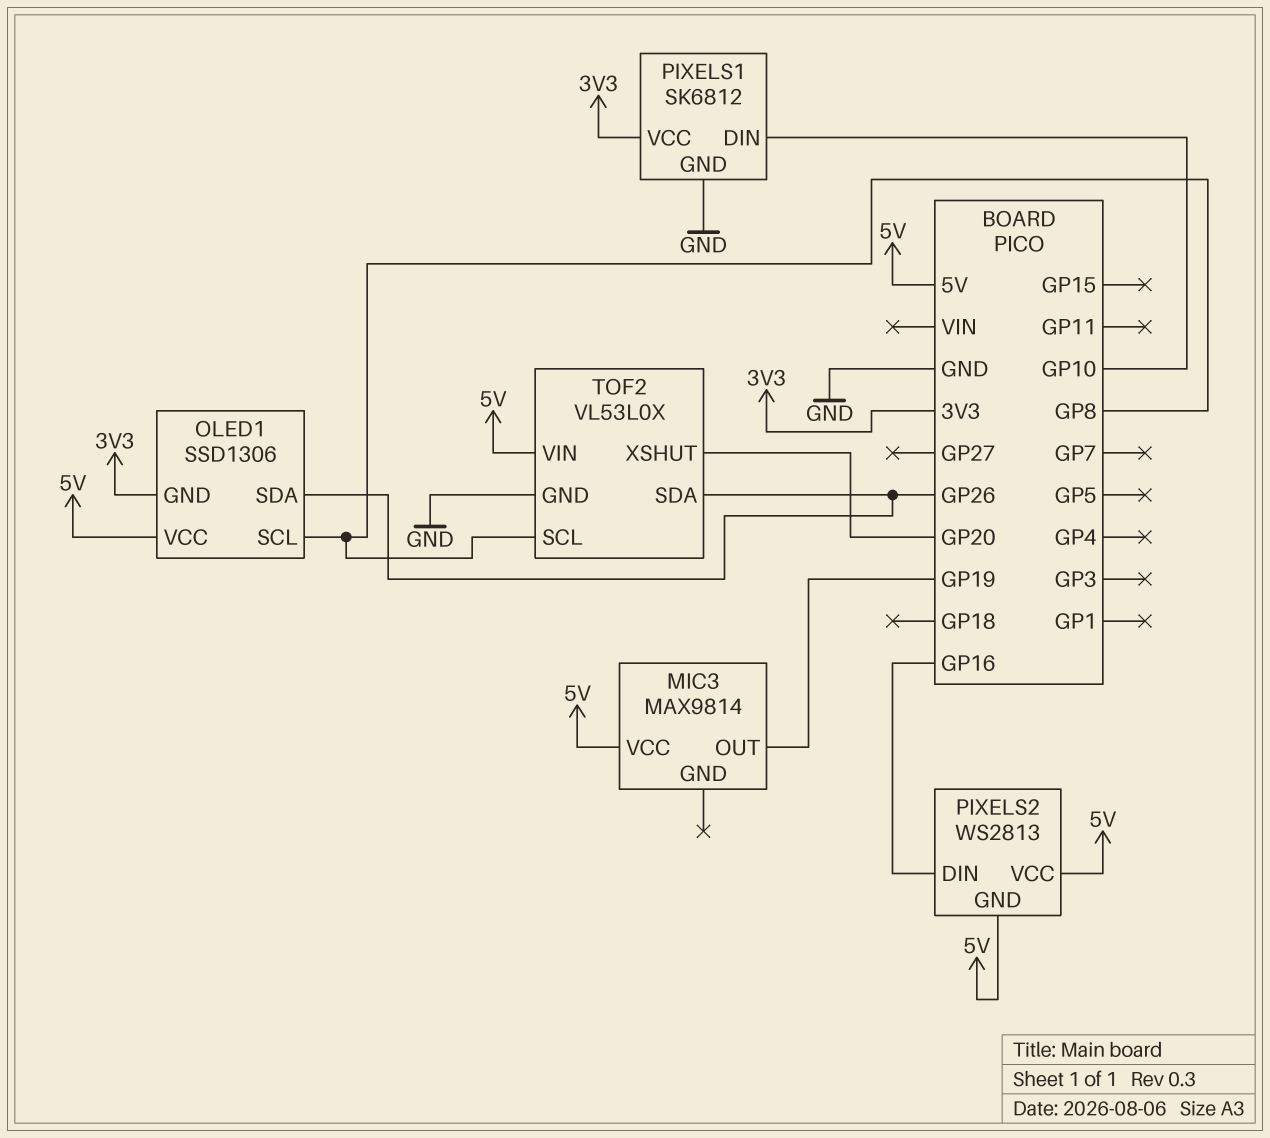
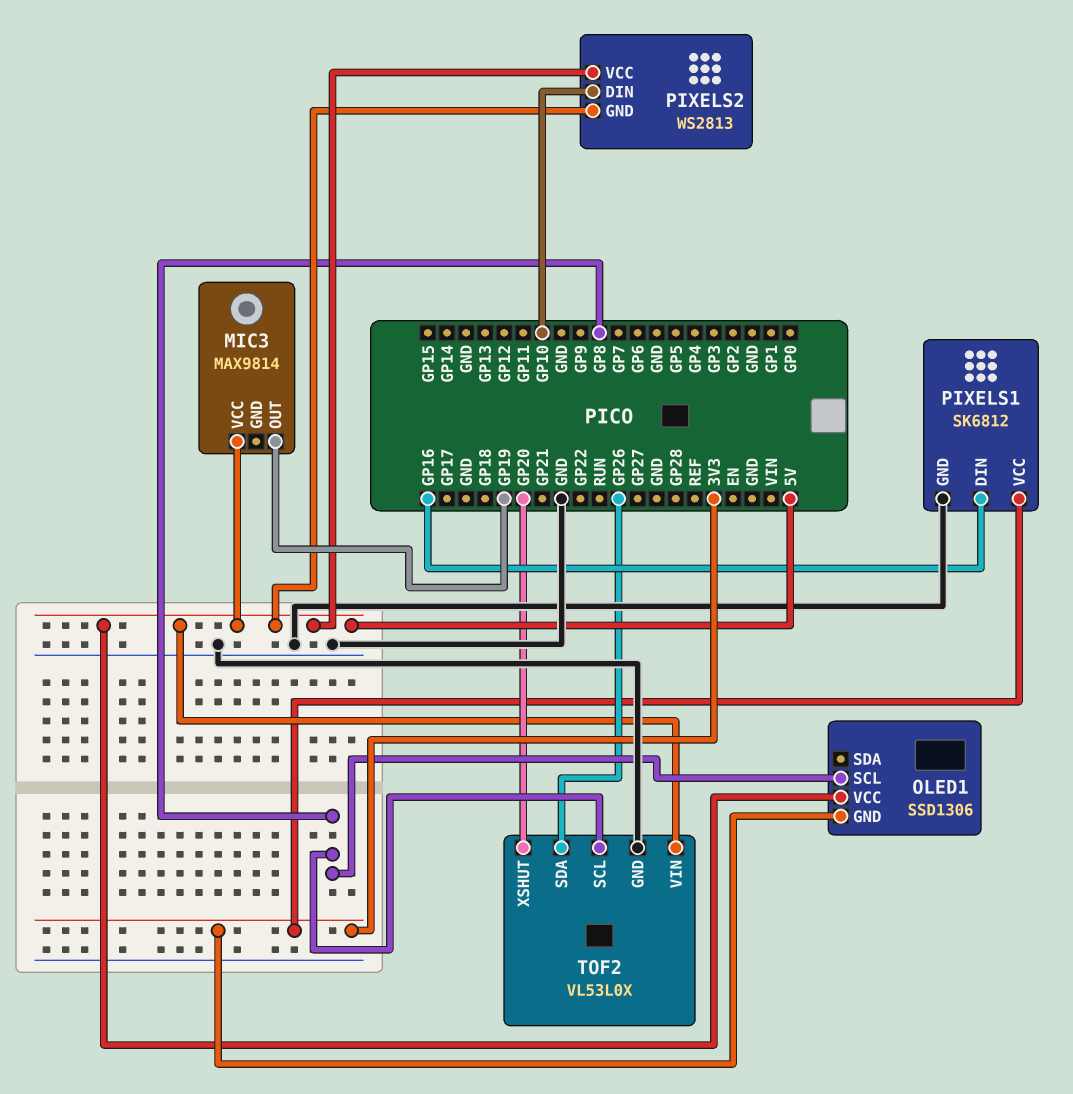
OLED1 pin SDA: GP26 -> none
PIXELS1 pin DIN: GP10 -> GP16
PIXELS2 pin DIN: GP16 -> GP10

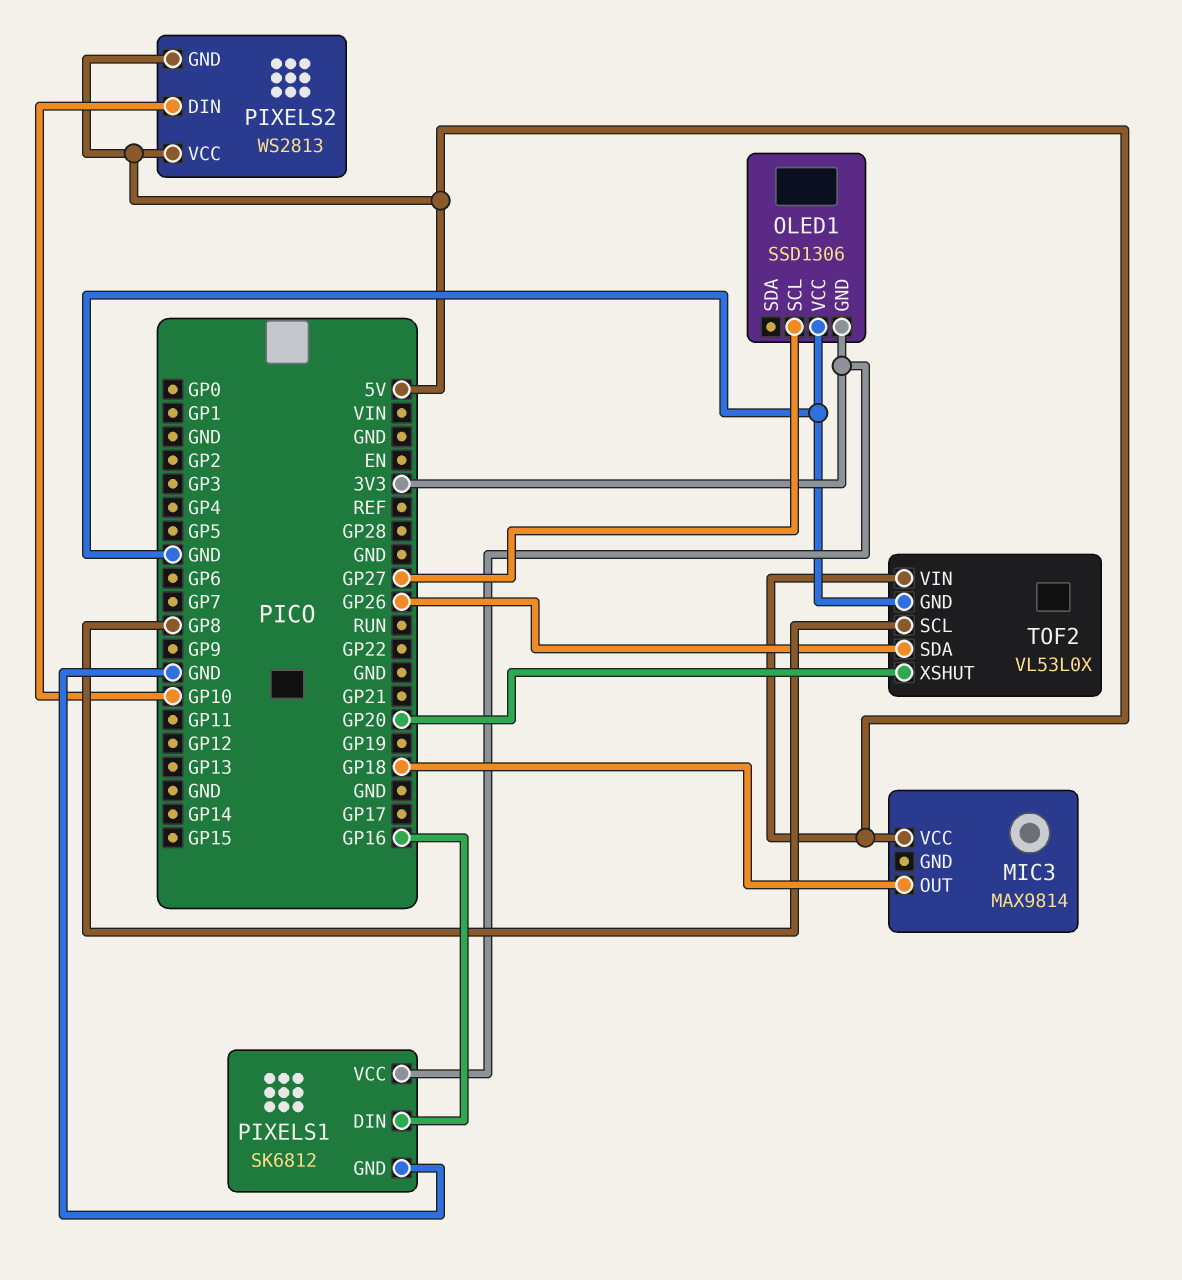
MIC3 pin OUT: GP19 -> GP18
OLED1 pin SCL: GP8 -> GP27
OLED1 pin VCC: 5V -> GND

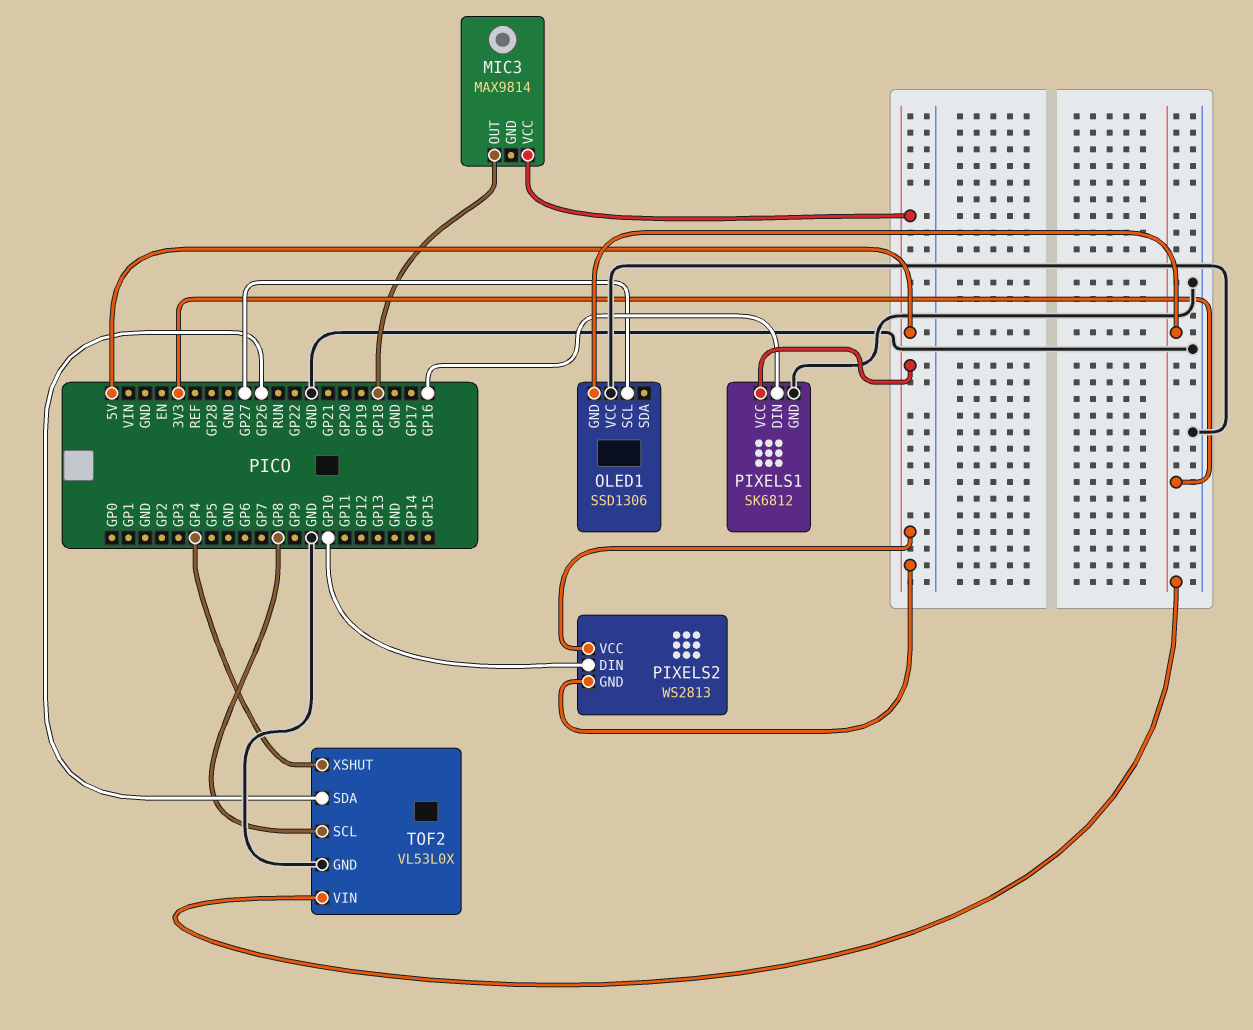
PIXELS1 pin VCC: 3V3 -> 5V
TOF2 pin VIN: 5V -> 3V3
TOF2 pin XSHUT: GP20 -> GP4

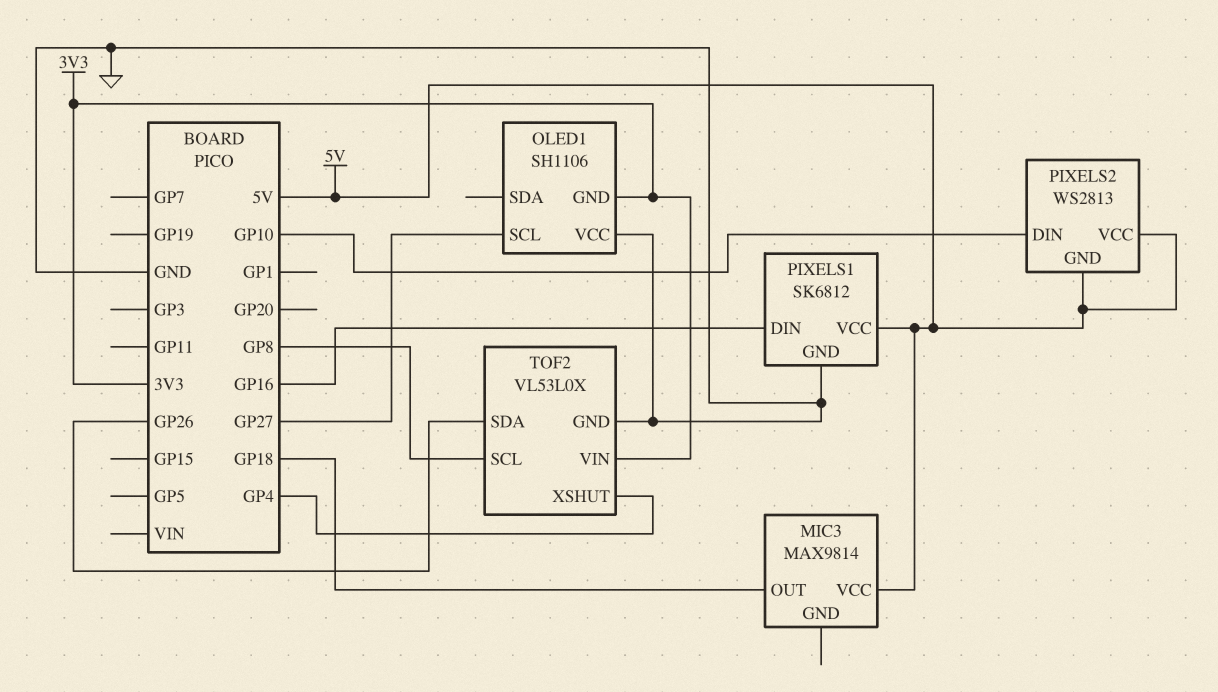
OLED1: SSD1306 -> SH1106

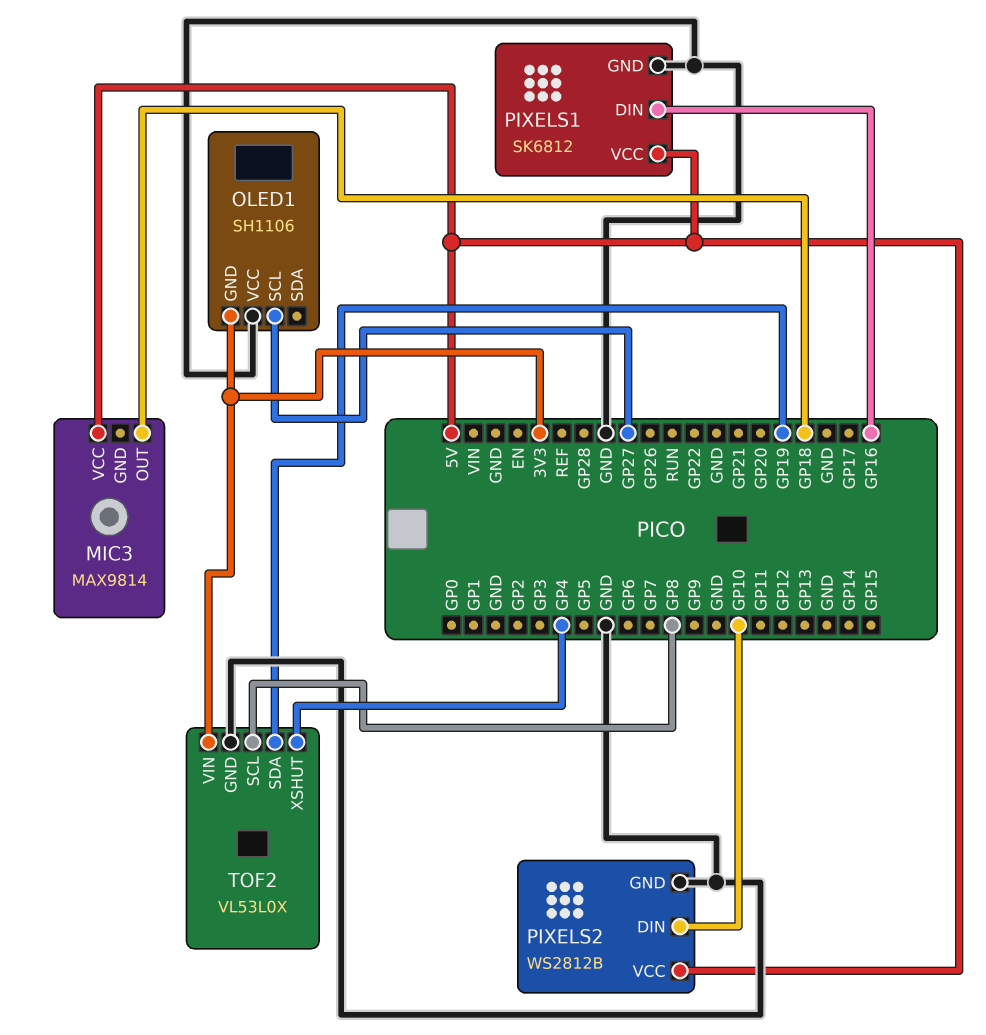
PIXELS2: WS2813 -> WS2812B
PIXELS2 pin GND: 5V -> GND
TOF2 pin SDA: GP26 -> GP19

